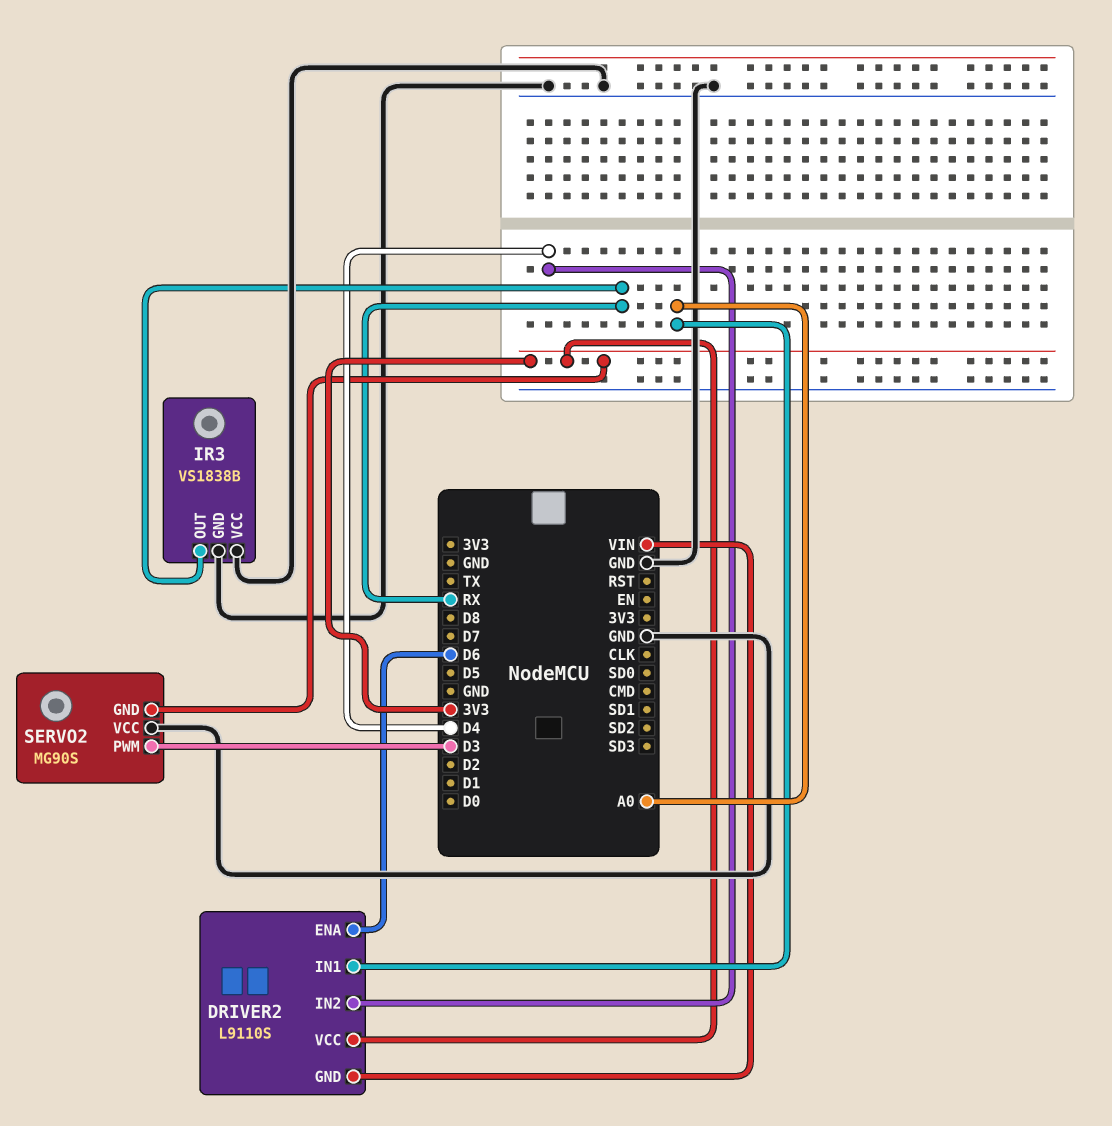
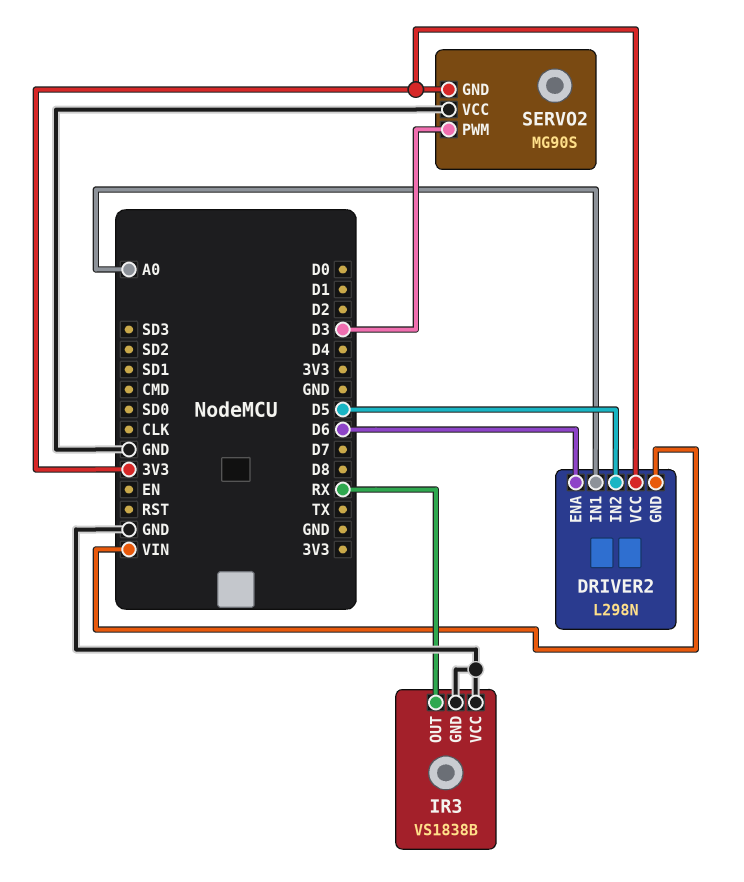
DRIVER2: L9110S -> L298N
DRIVER2 pin IN2: D4 -> D5

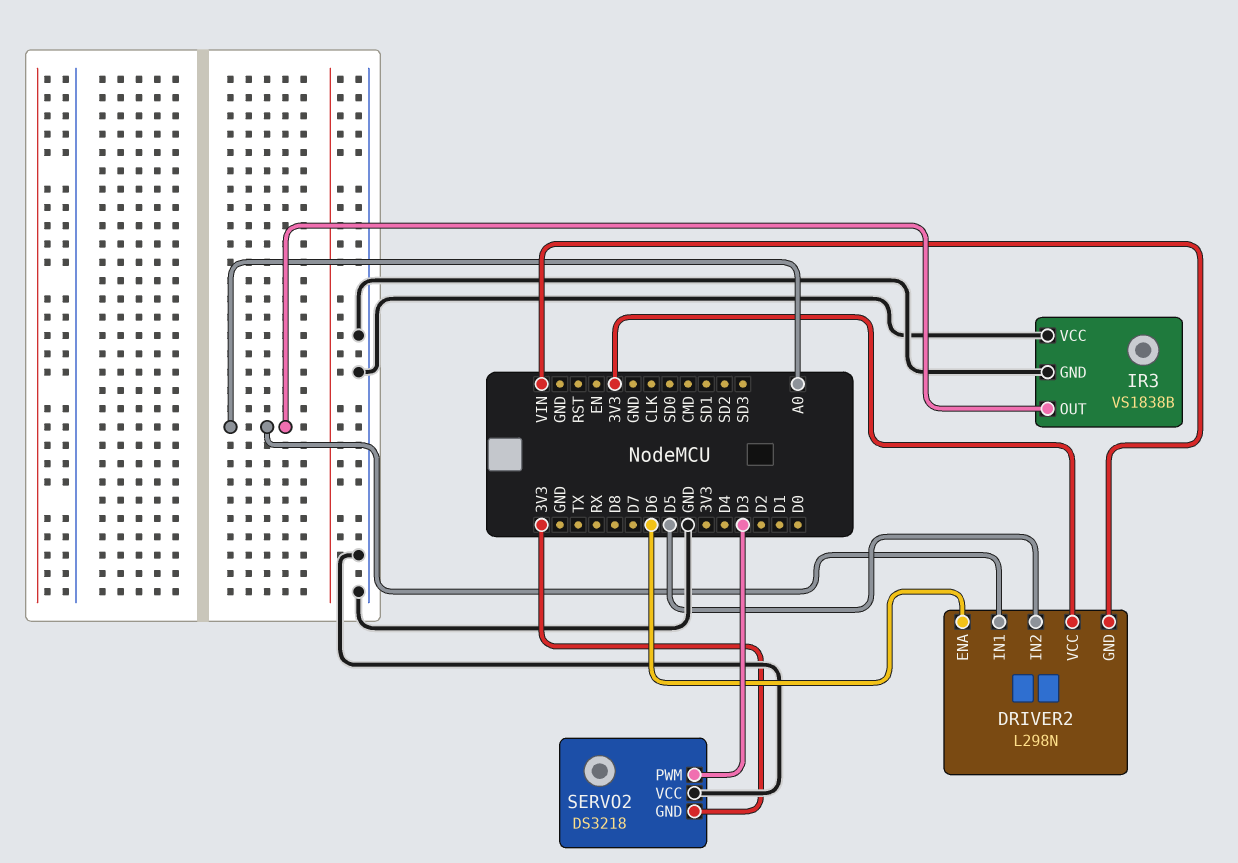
IR3 pin OUT: RX -> A0
SERVO2: MG90S -> DS3218

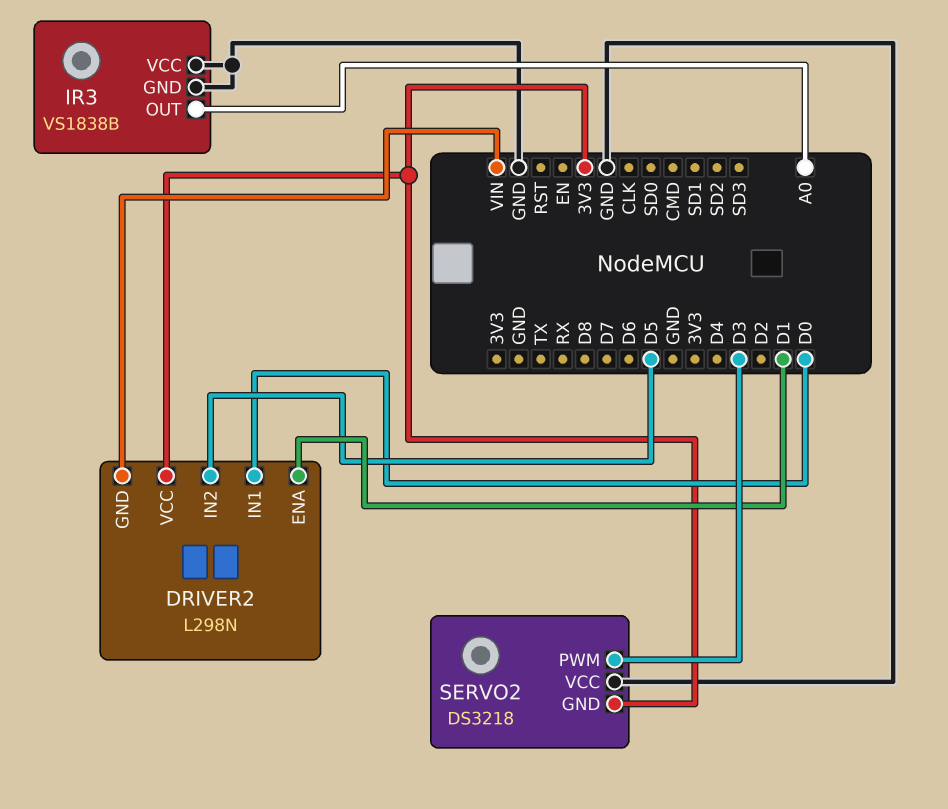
DRIVER2 pin ENA: D6 -> D1
DRIVER2 pin IN1: A0 -> D0

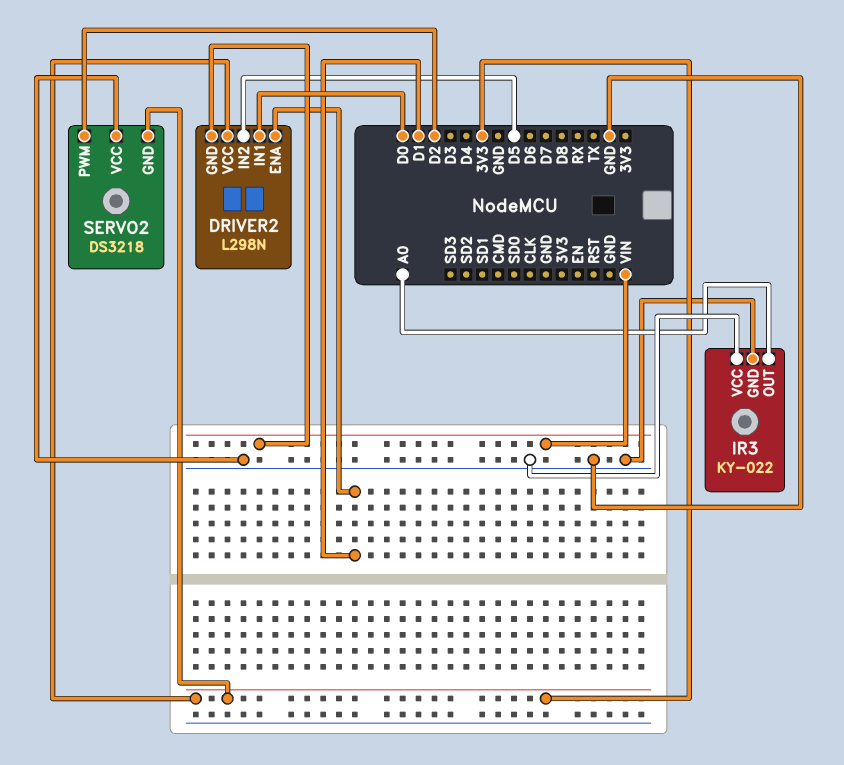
IR3: VS1838B -> KY-022
SERVO2 pin PWM: D3 -> D2

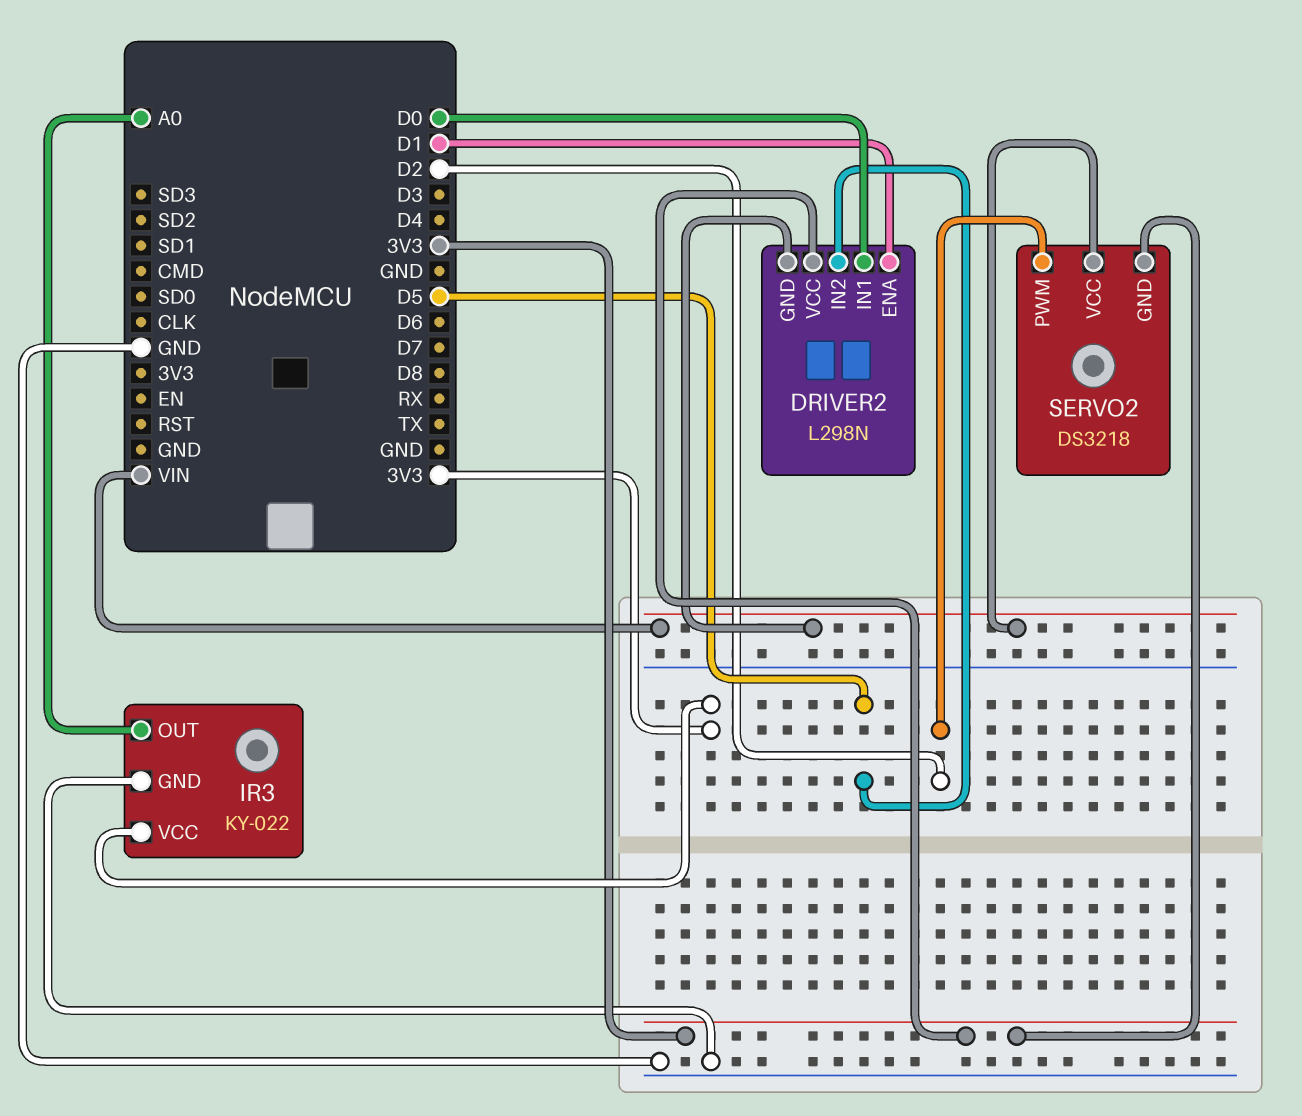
IR3 pin VCC: GND -> 3V3
SERVO2 pin VCC: GND -> VIN

